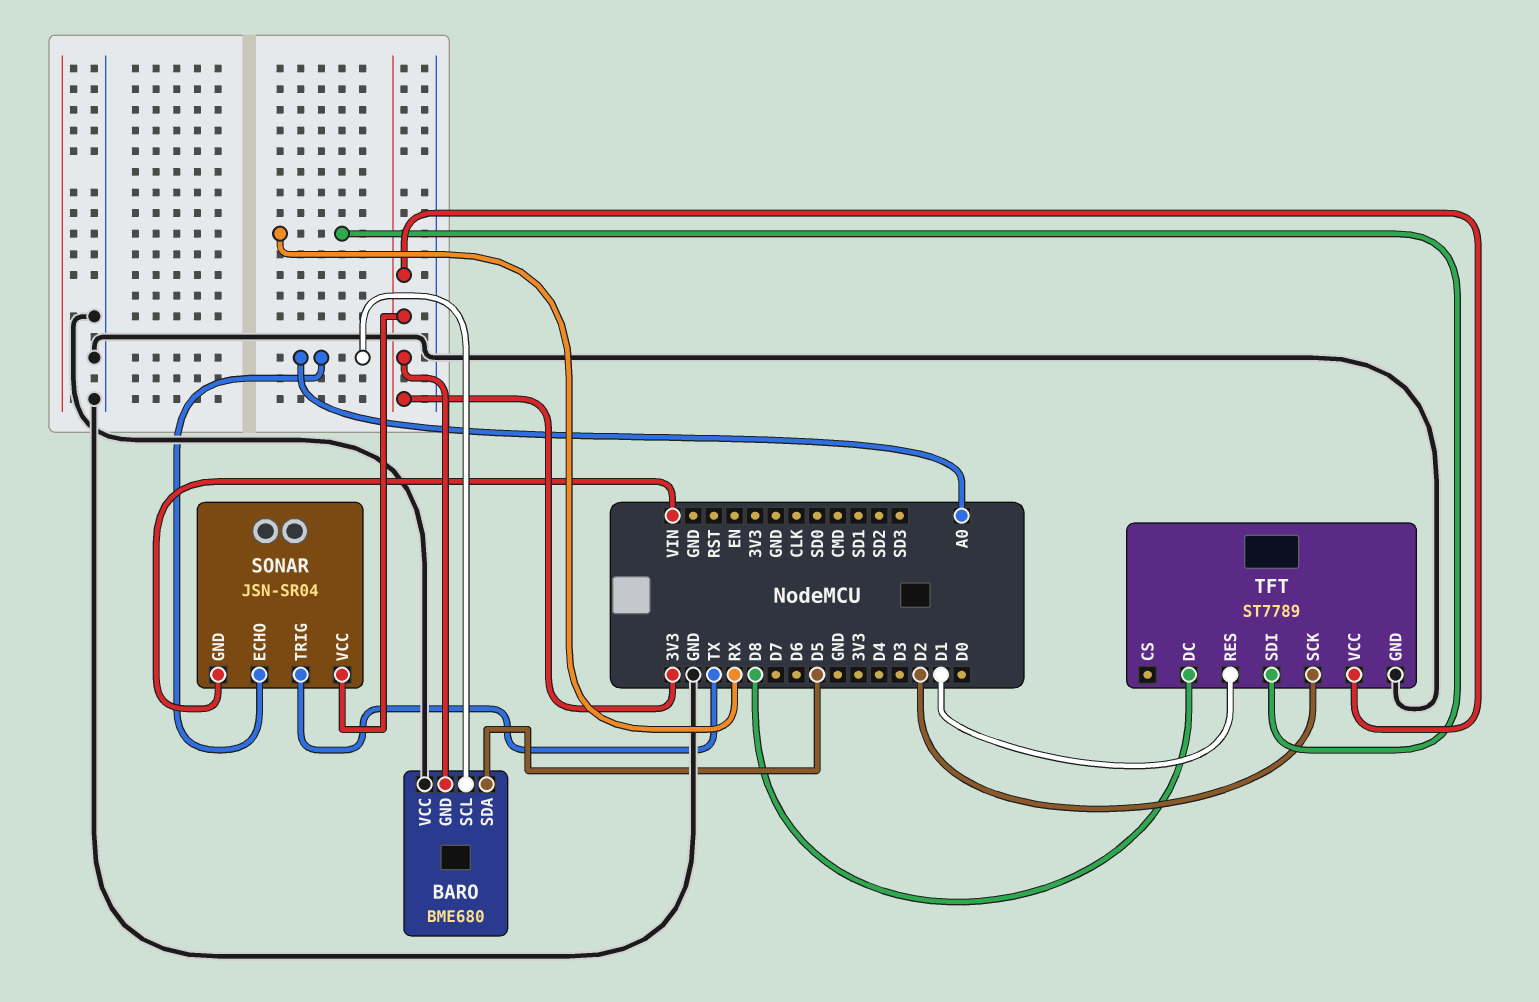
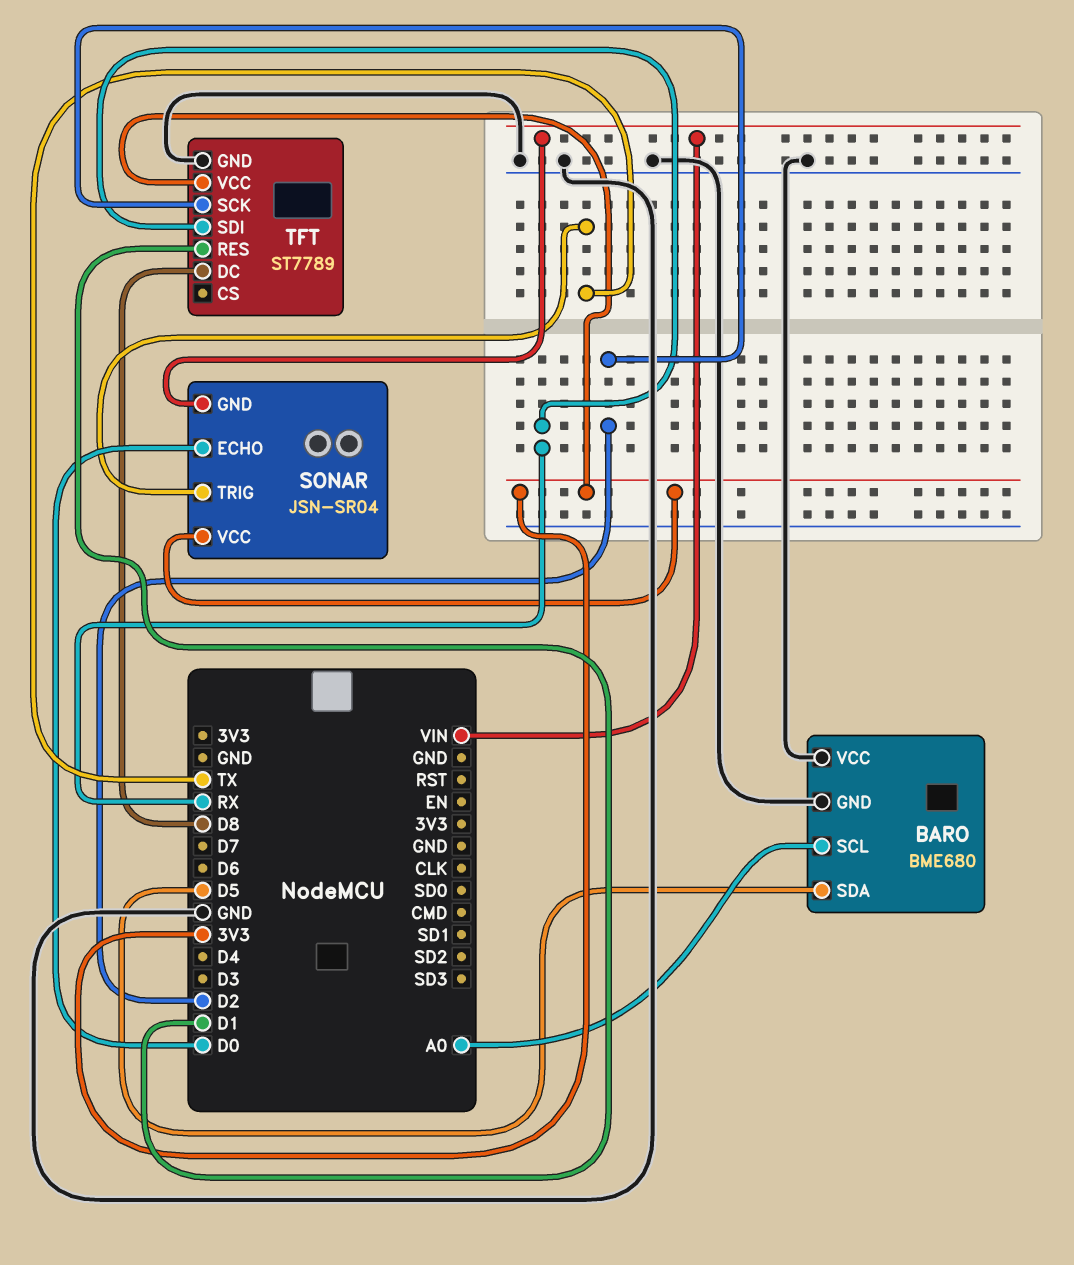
BARO pin GND: 3V3 -> GND
SONAR pin ECHO: A0 -> D0

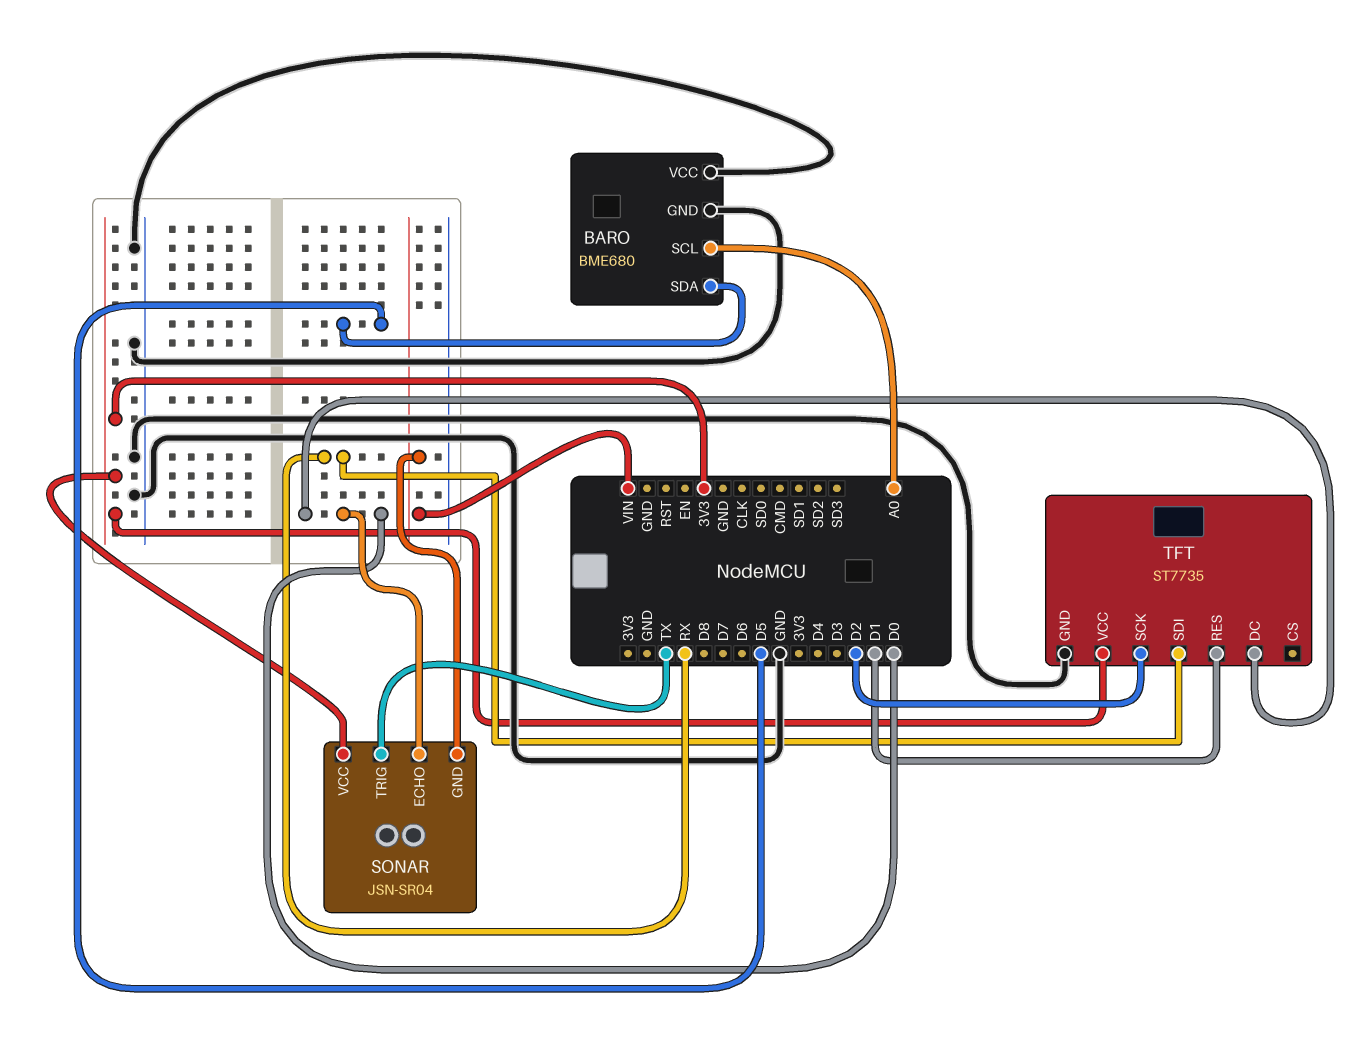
TFT: ST7789 -> ST7735
TFT pin DC: D8 -> D0

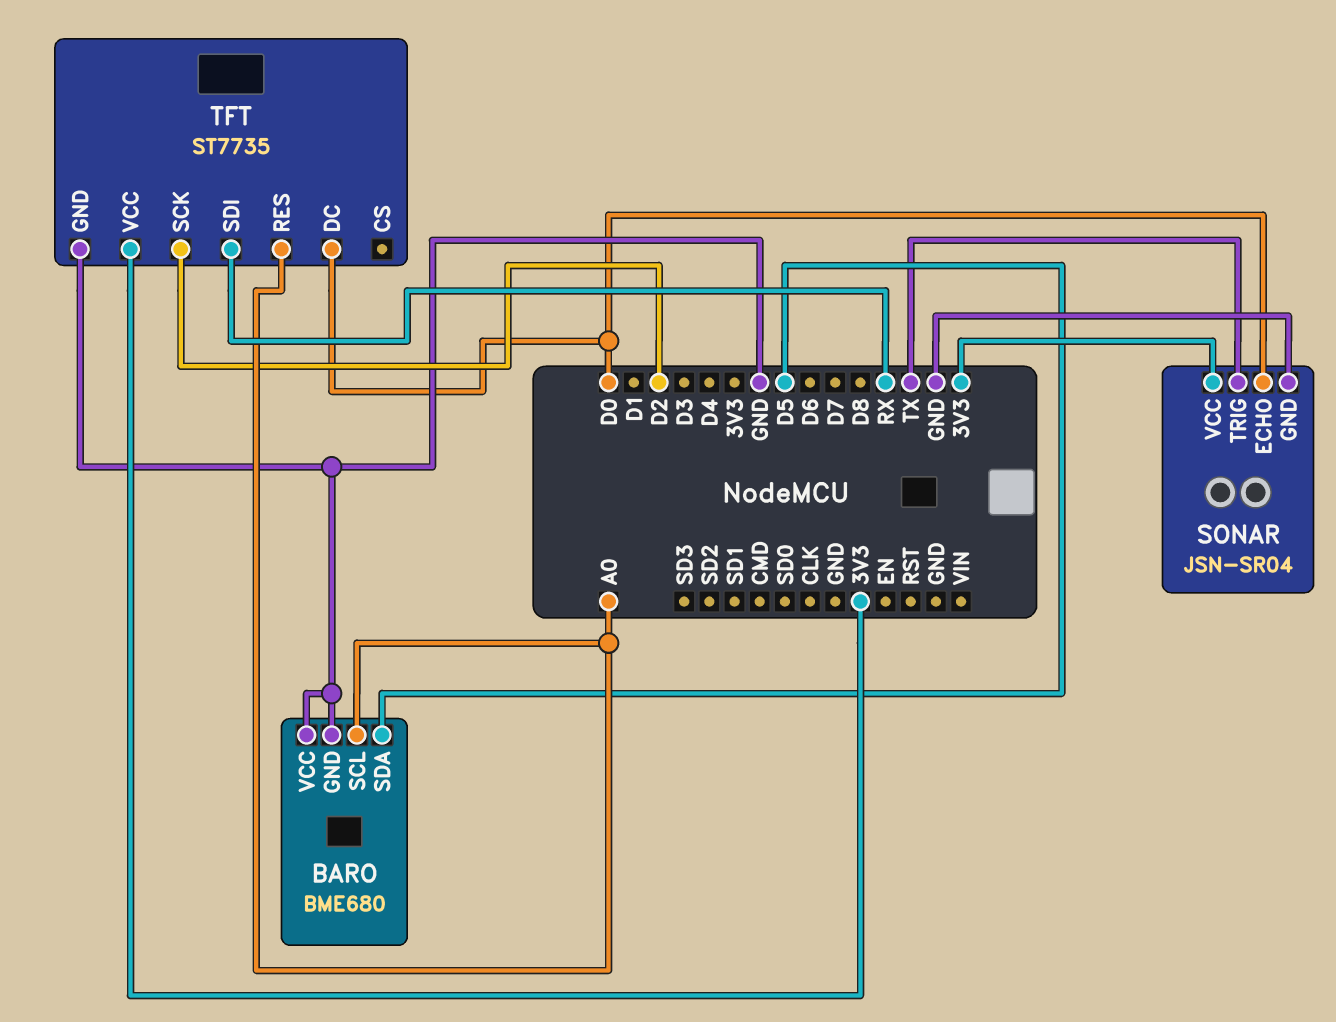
SONAR pin GND: VIN -> GND
TFT pin RES: D1 -> A0

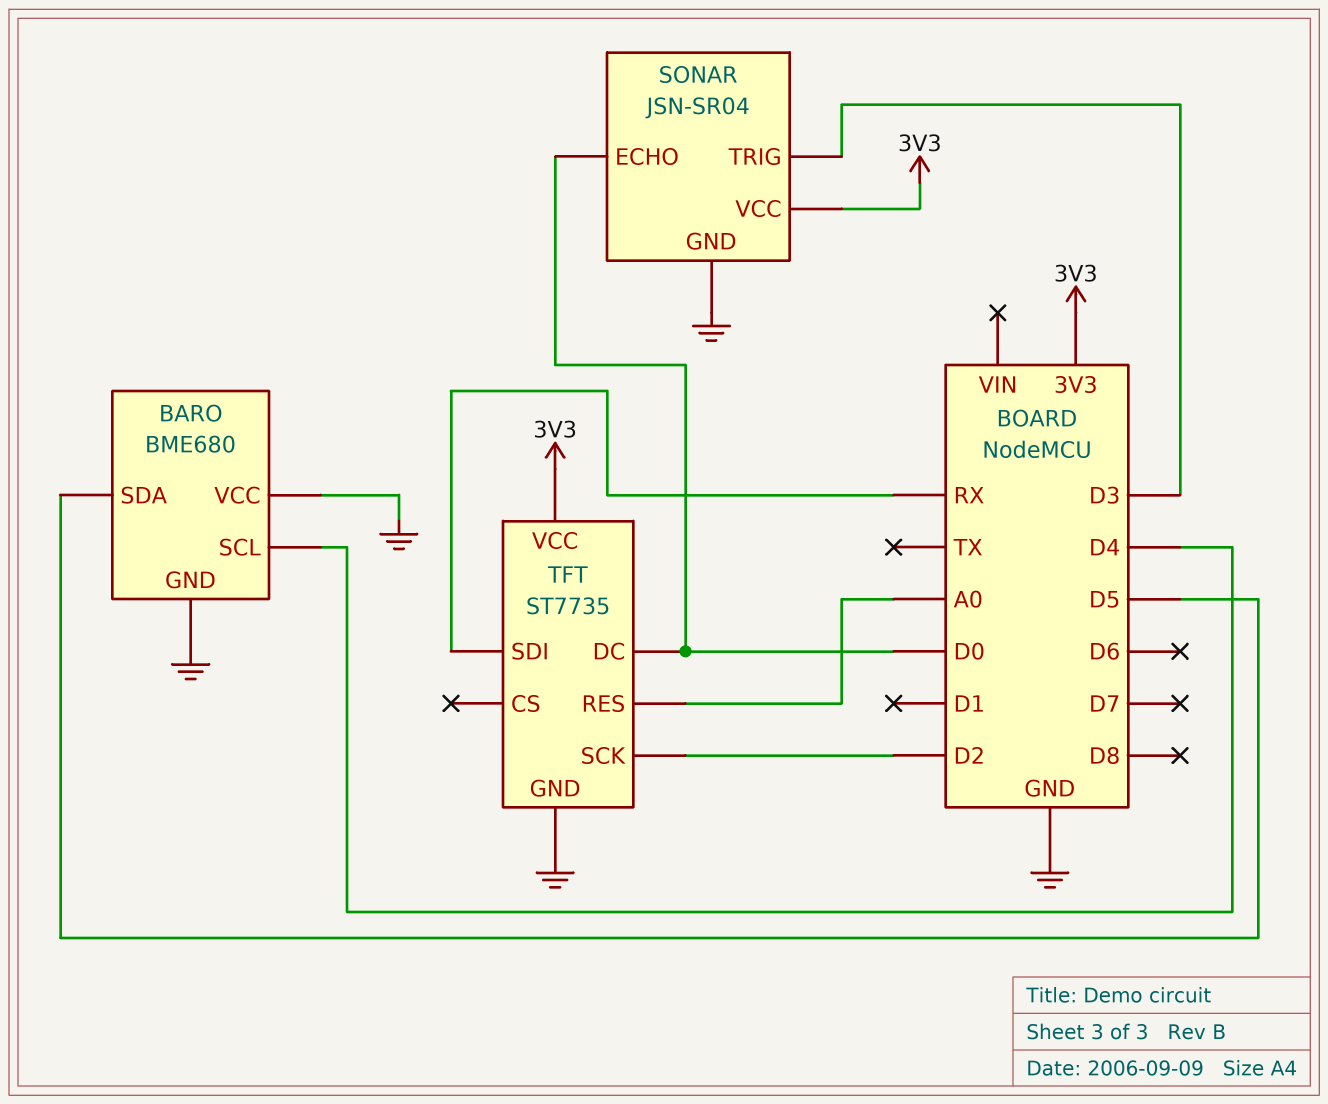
BARO pin SCL: A0 -> D4
SONAR pin TRIG: TX -> D3

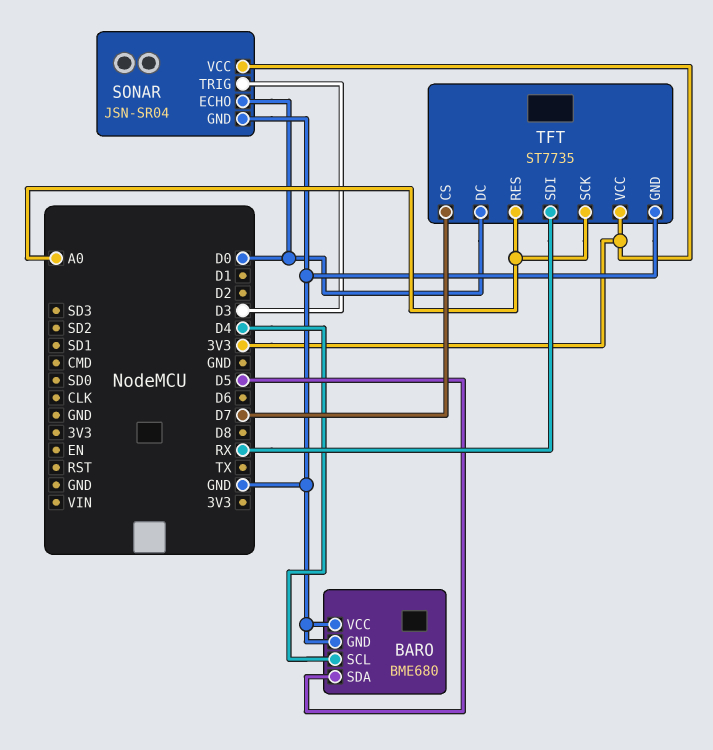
TFT pin CS: none -> D7
TFT pin SCK: D2 -> A0

